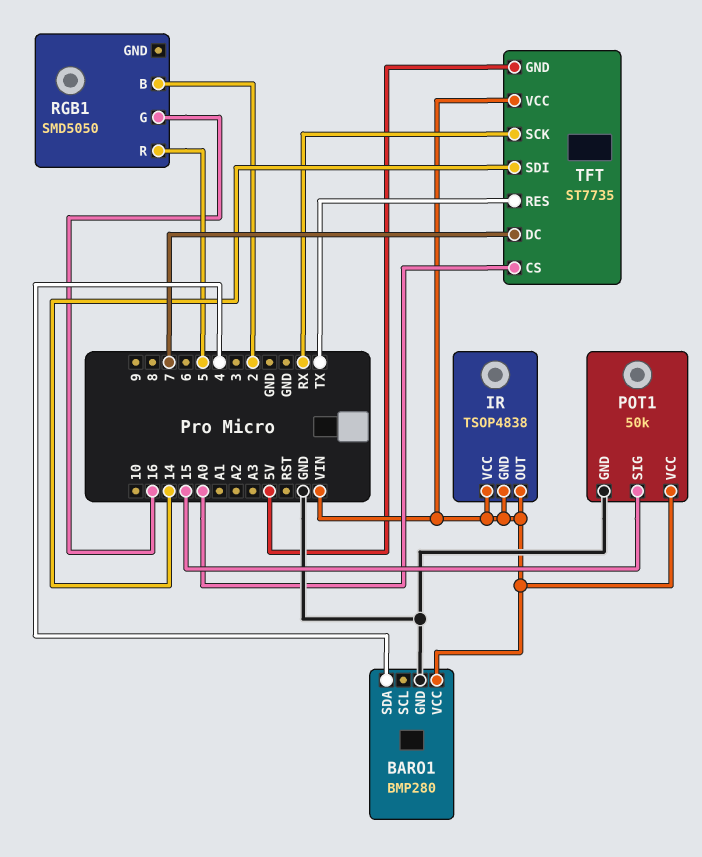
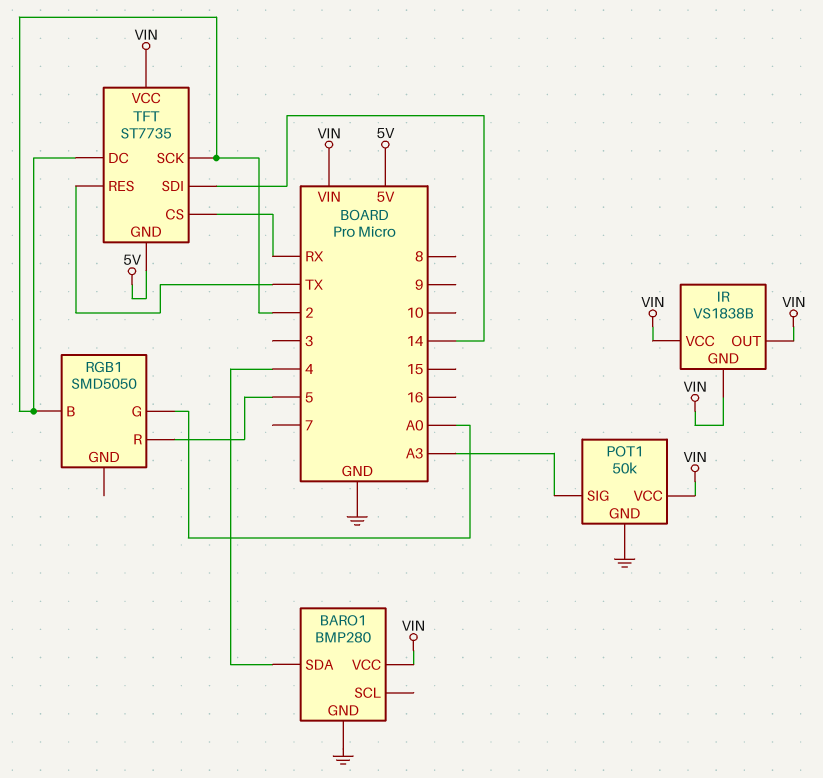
IR: TSOP4838 -> VS1838B
POT1 pin SIG: 15 -> A3
RGB1 pin G: 16 -> A0
TFT pin CS: A0 -> RX
TFT pin DC: 7 -> 2
TFT pin SCK: RX -> 2

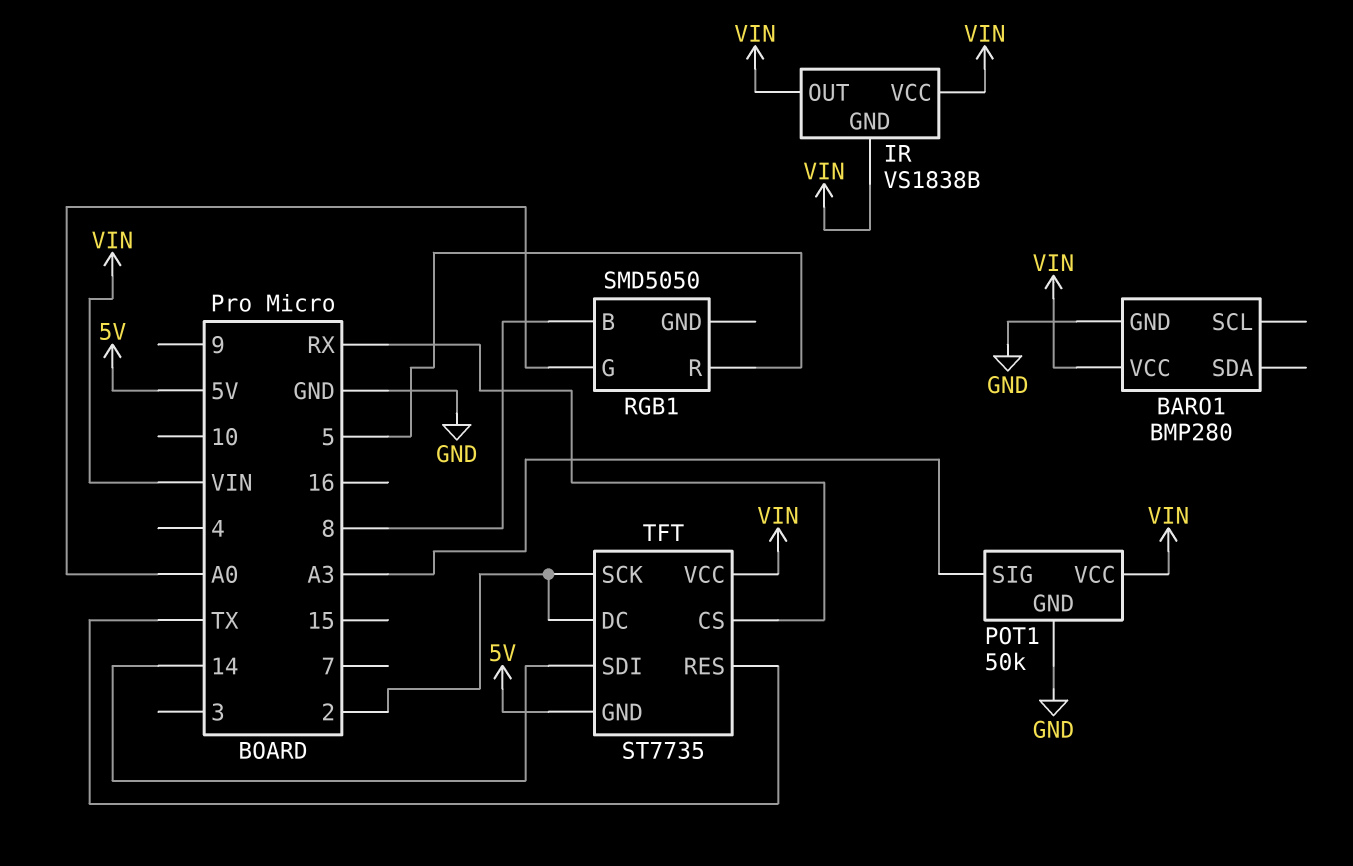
BARO1 pin SDA: 4 -> none
RGB1 pin B: 2 -> 8

